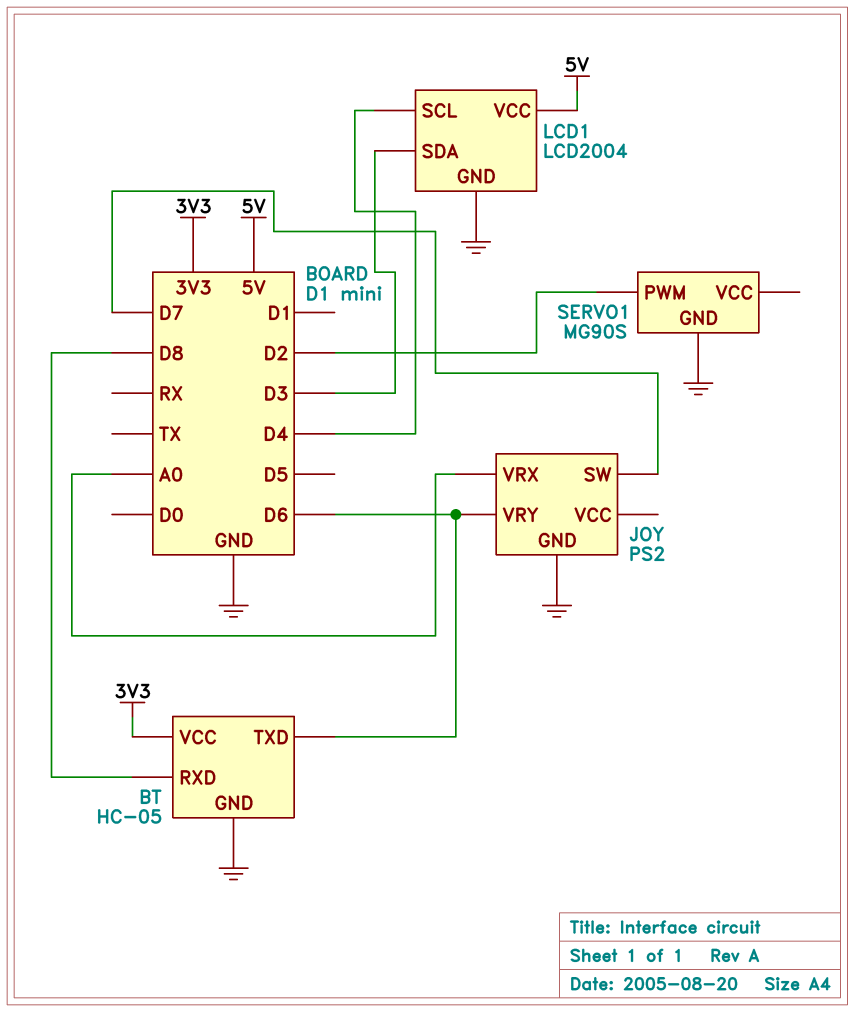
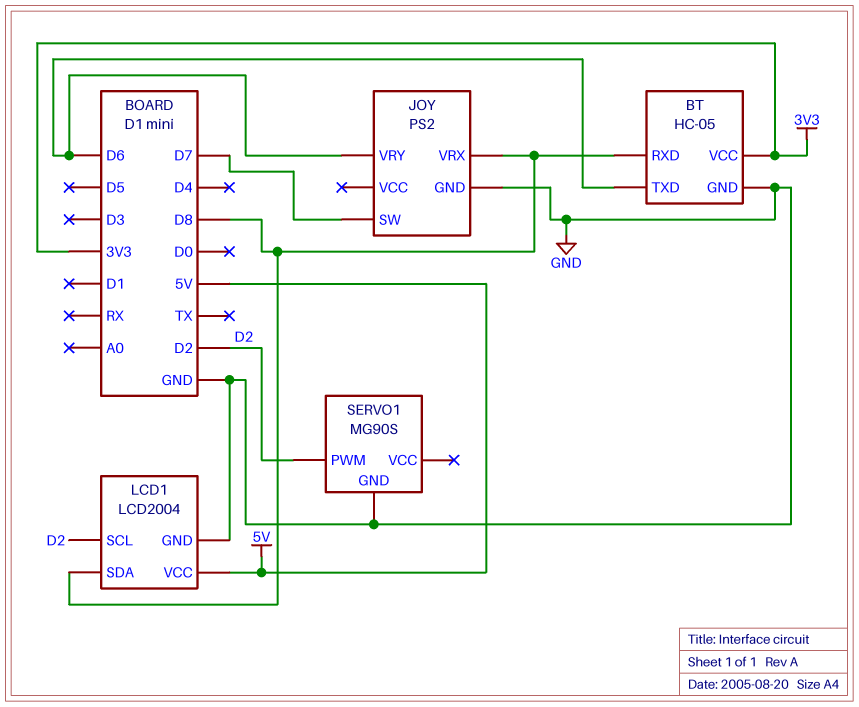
JOY pin VRX: A0 -> D8
LCD1 pin SCL: D4 -> D2
LCD1 pin SDA: D3 -> D8

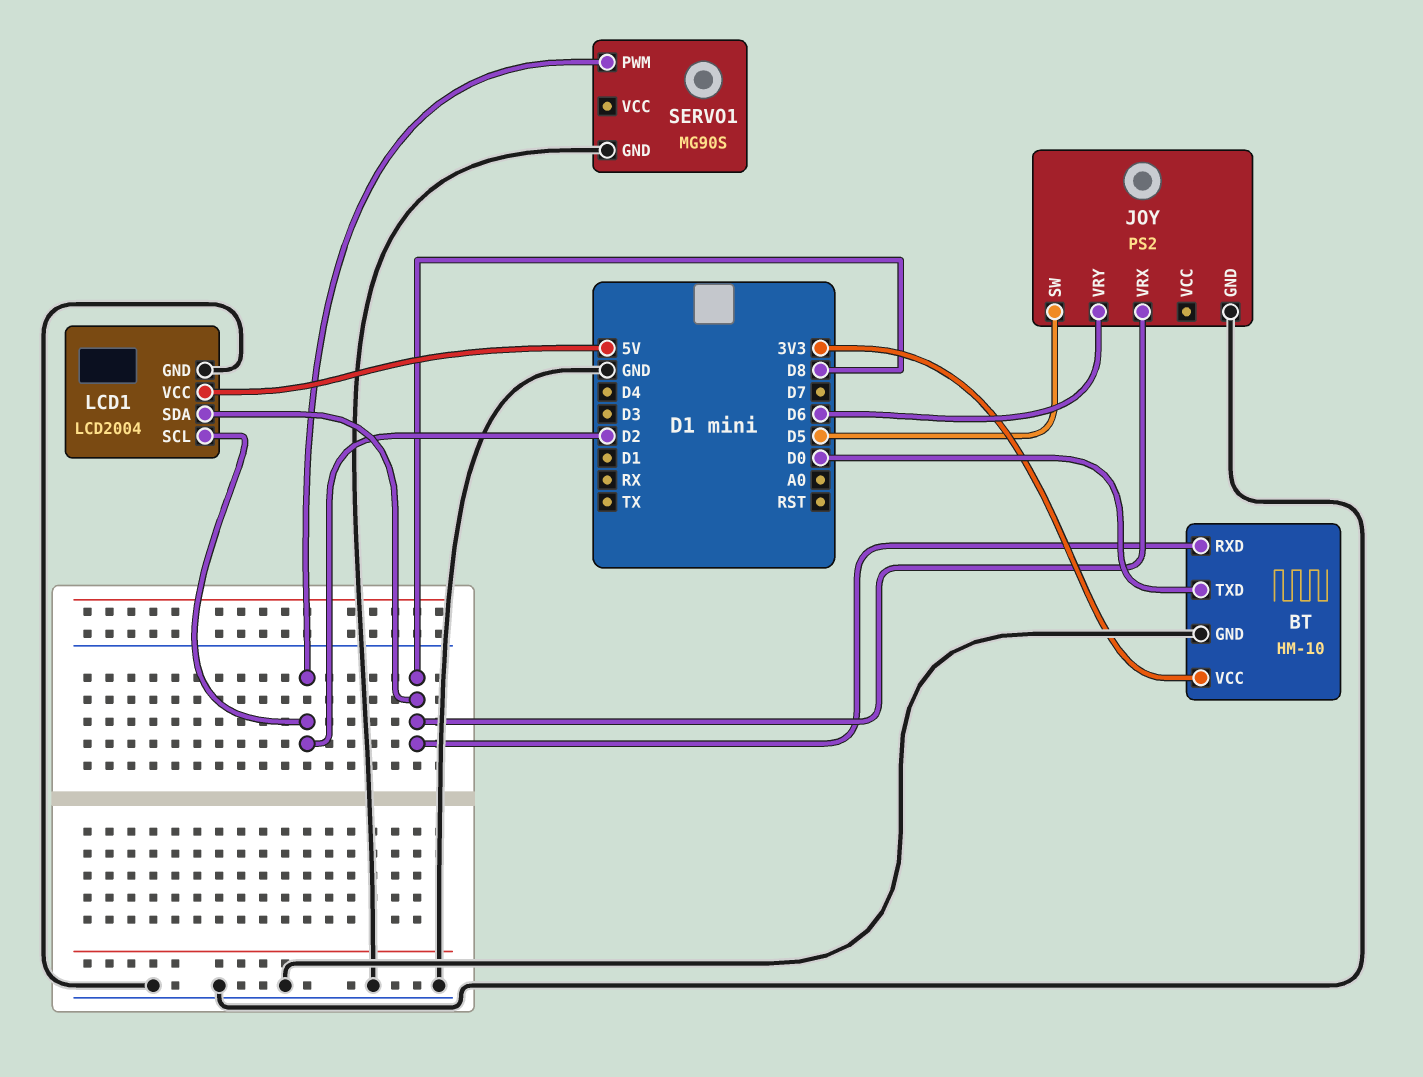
BT: HC-05 -> HM-10
BT pin TXD: D6 -> D0
JOY pin SW: D7 -> D5

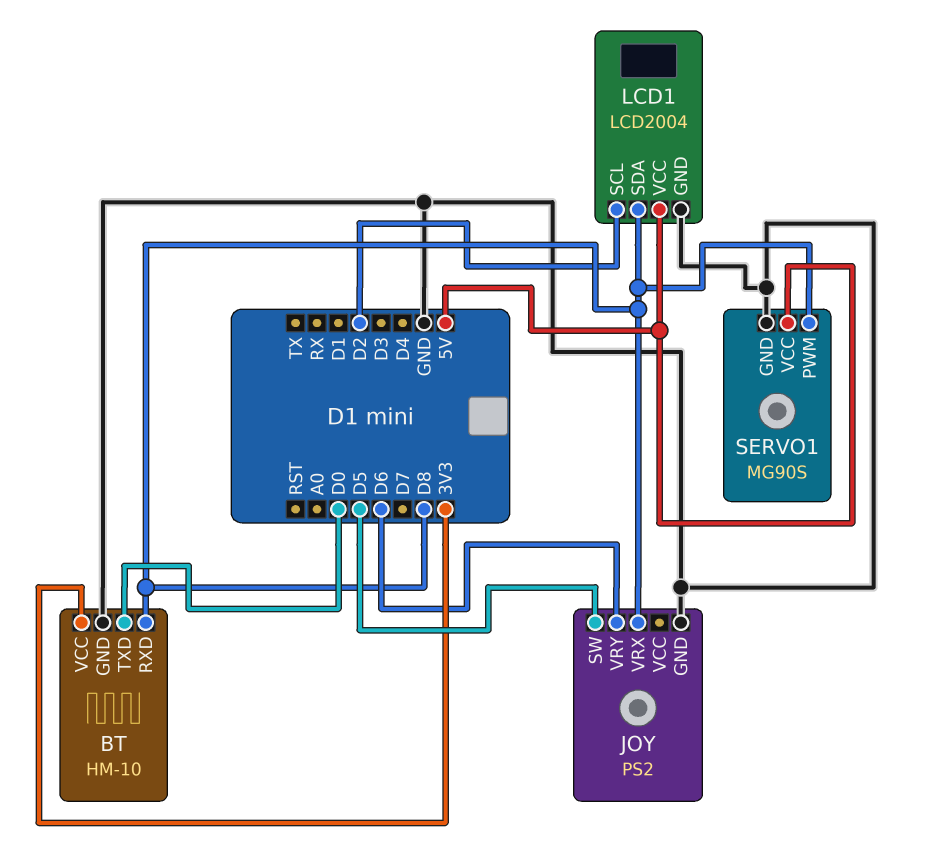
SERVO1 pin PWM: D2 -> D8
SERVO1 pin VCC: none -> 5V

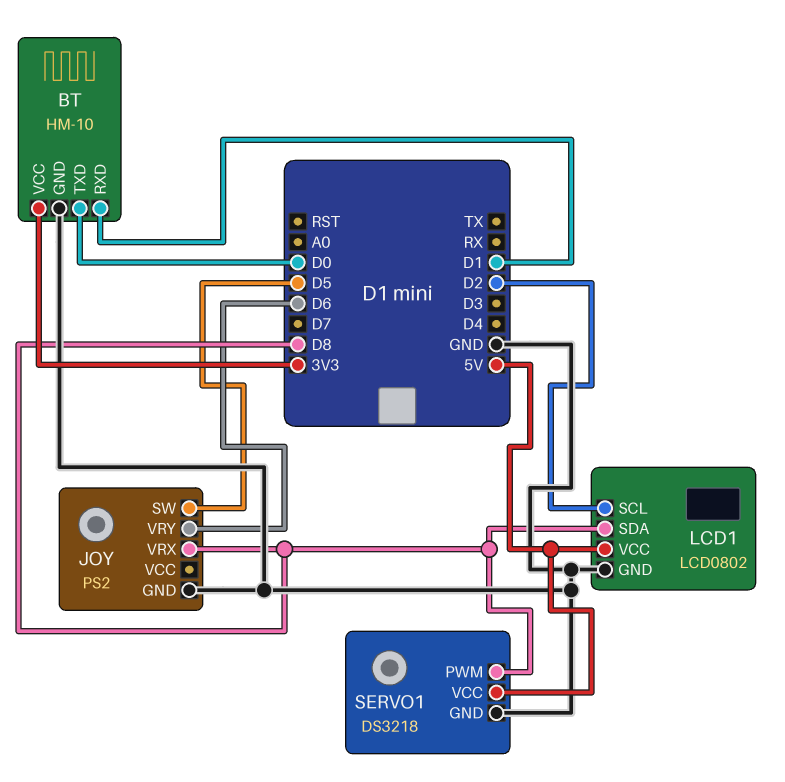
BT pin RXD: D8 -> D1
LCD1: LCD2004 -> LCD0802
SERVO1: MG90S -> DS3218

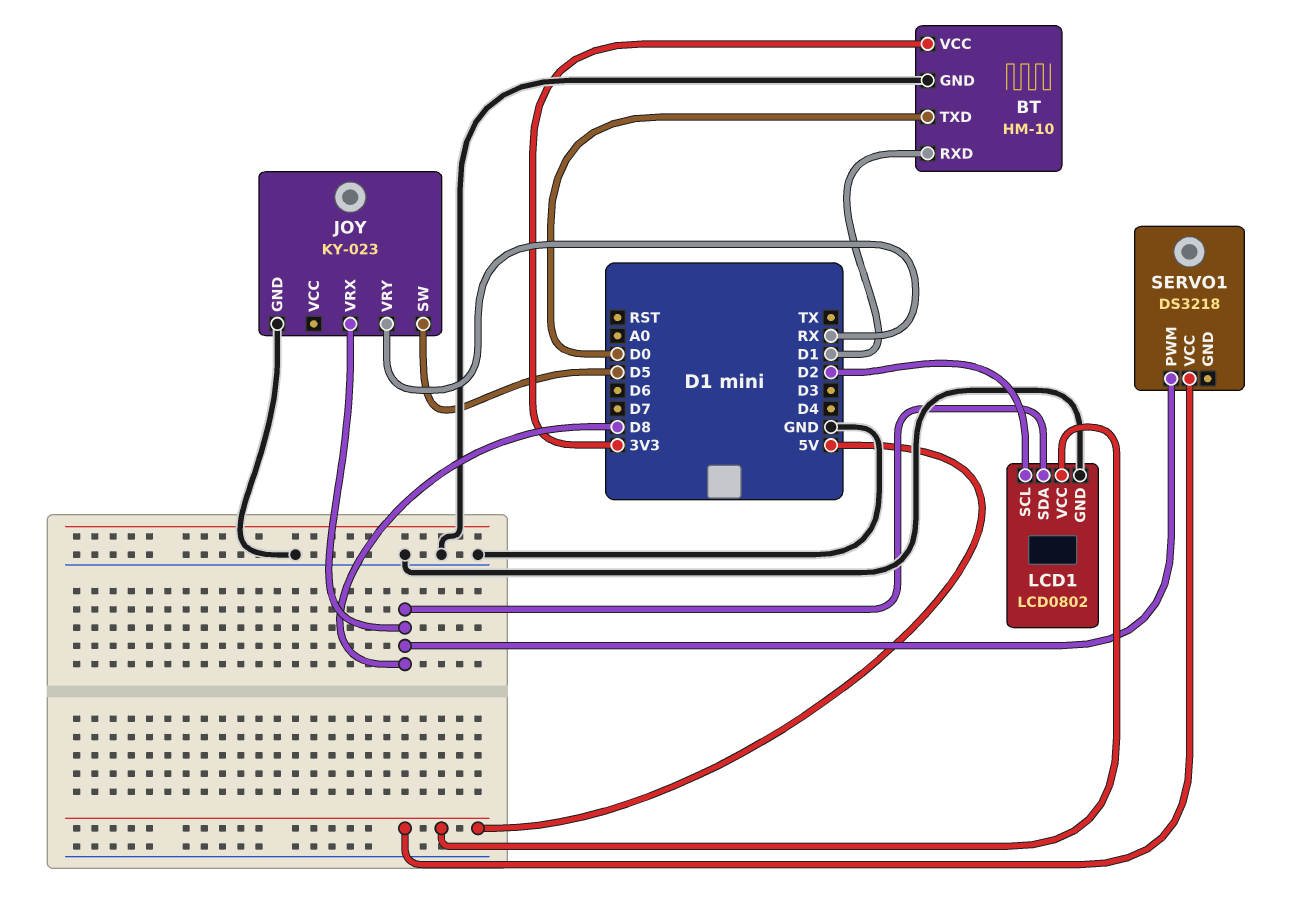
JOY: PS2 -> KY-023
JOY pin VRY: D6 -> RX
SERVO1 pin GND: GND -> none

